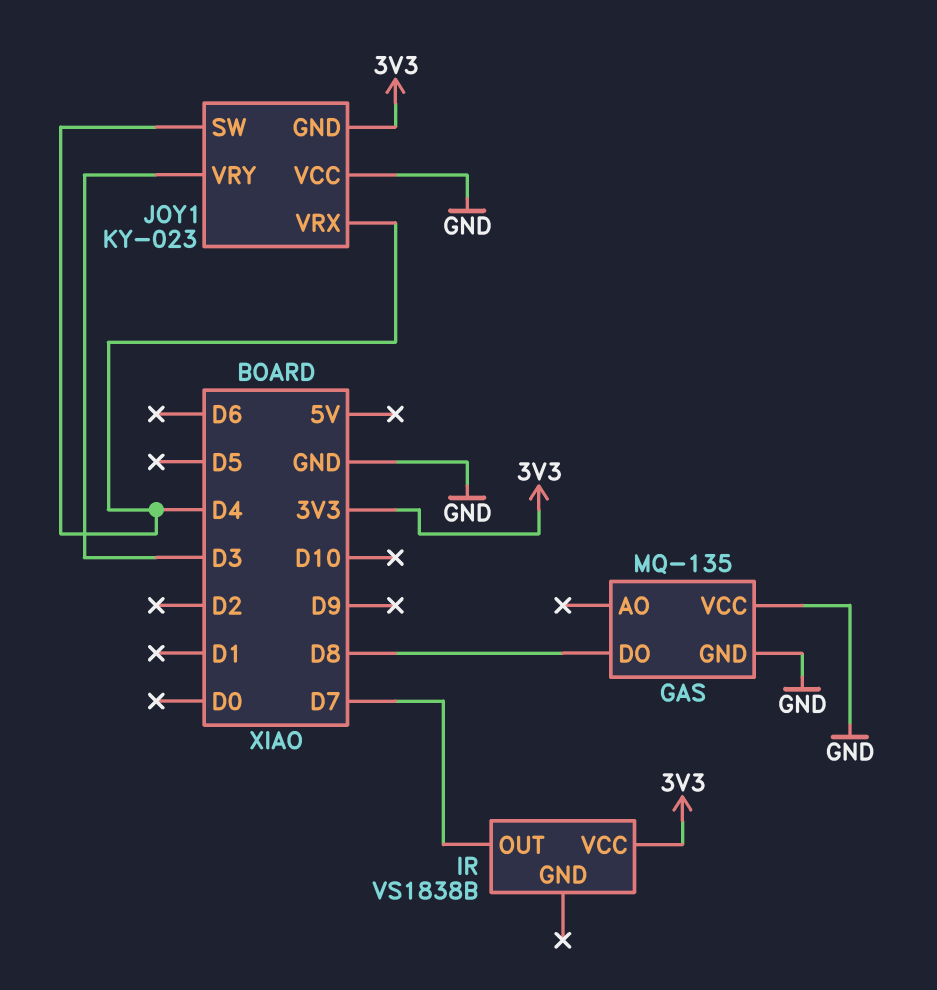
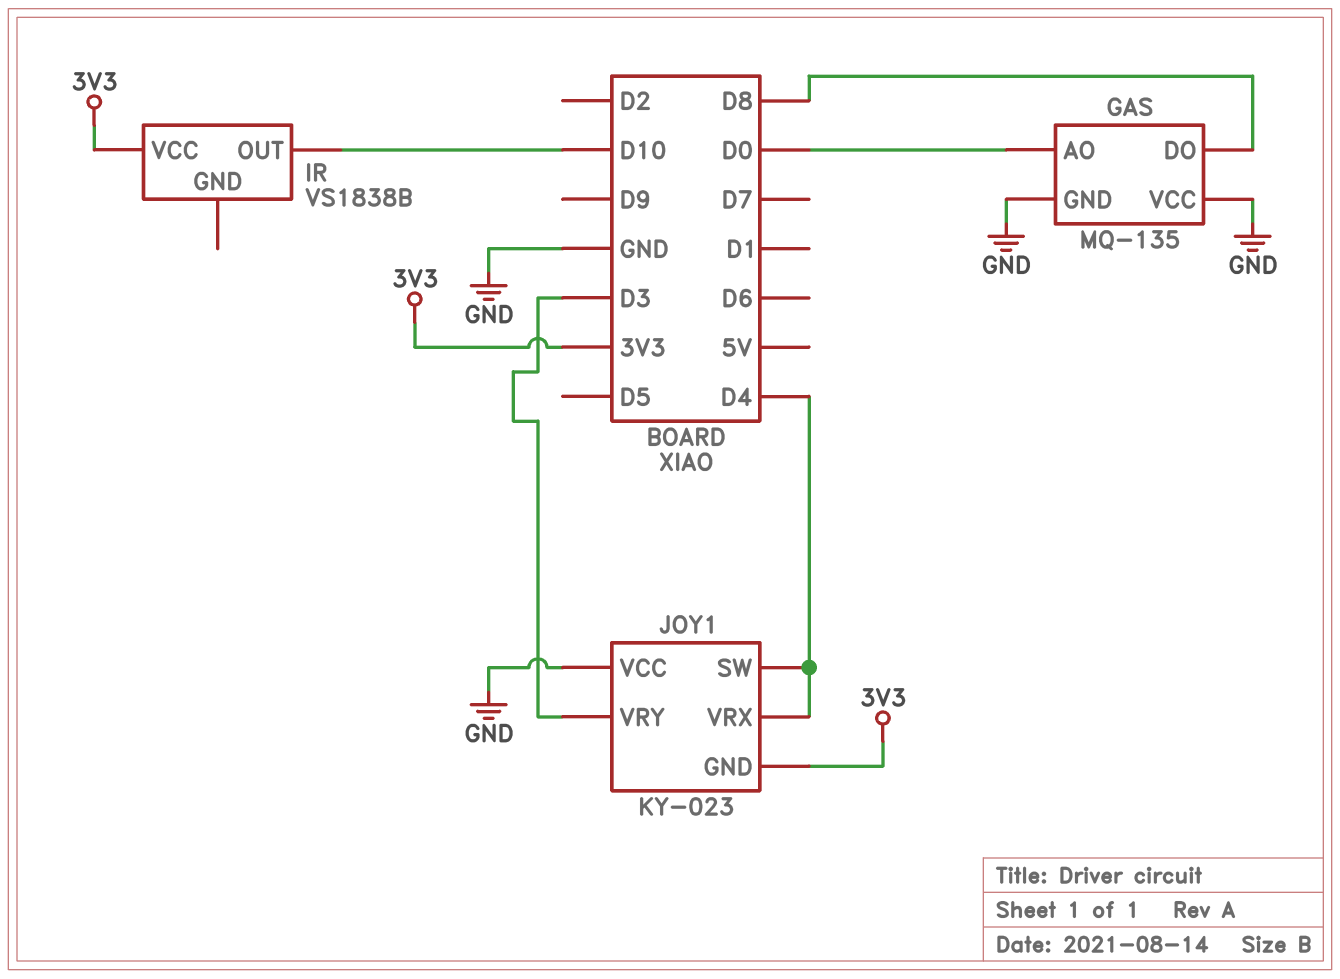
GAS pin AO: none -> D0
IR pin OUT: D7 -> D10

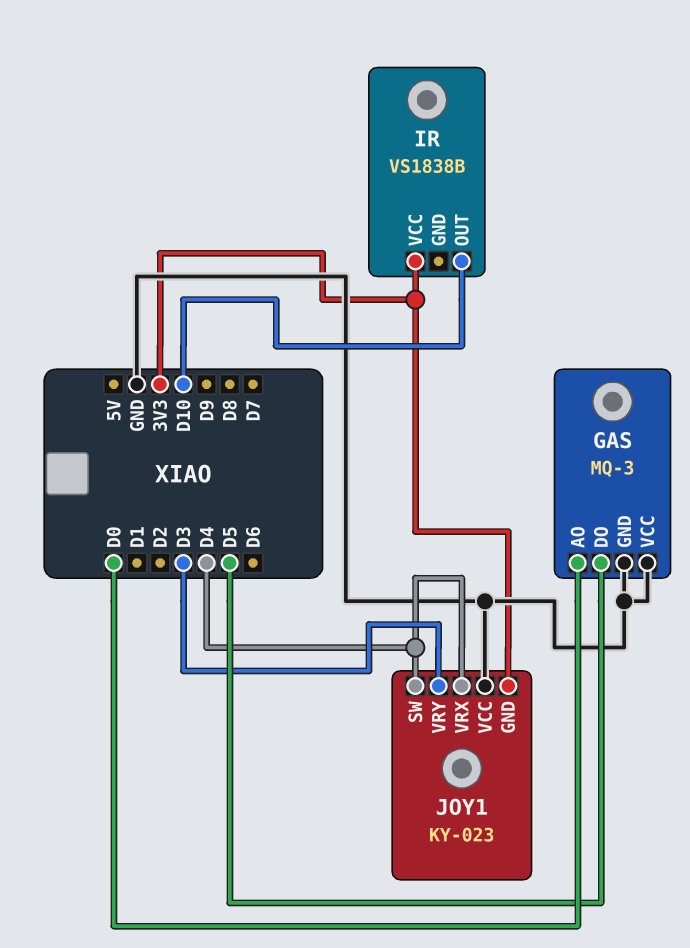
GAS: MQ-135 -> MQ-3
GAS pin DO: D8 -> D5

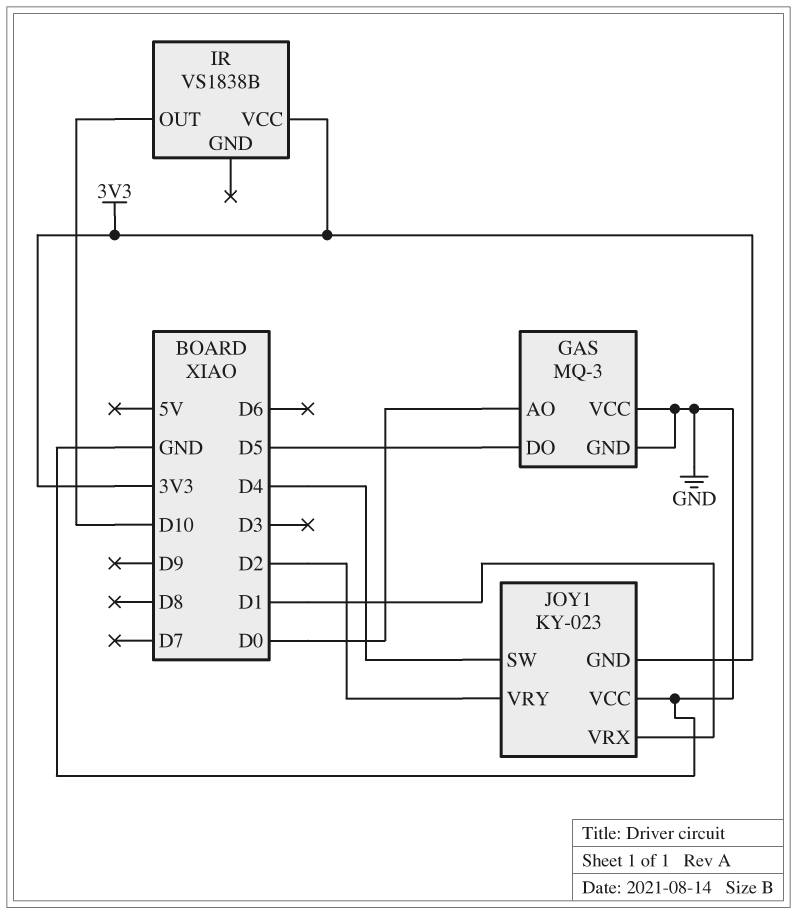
JOY1 pin VRX: D4 -> D1
JOY1 pin VRY: D3 -> D2

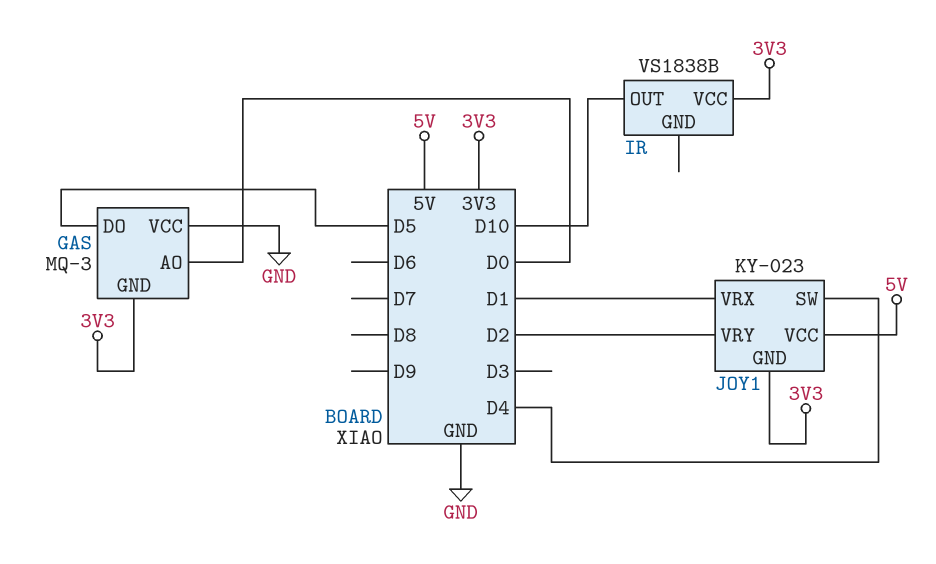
GAS pin GND: GND -> 3V3
JOY1 pin VCC: GND -> 5V

